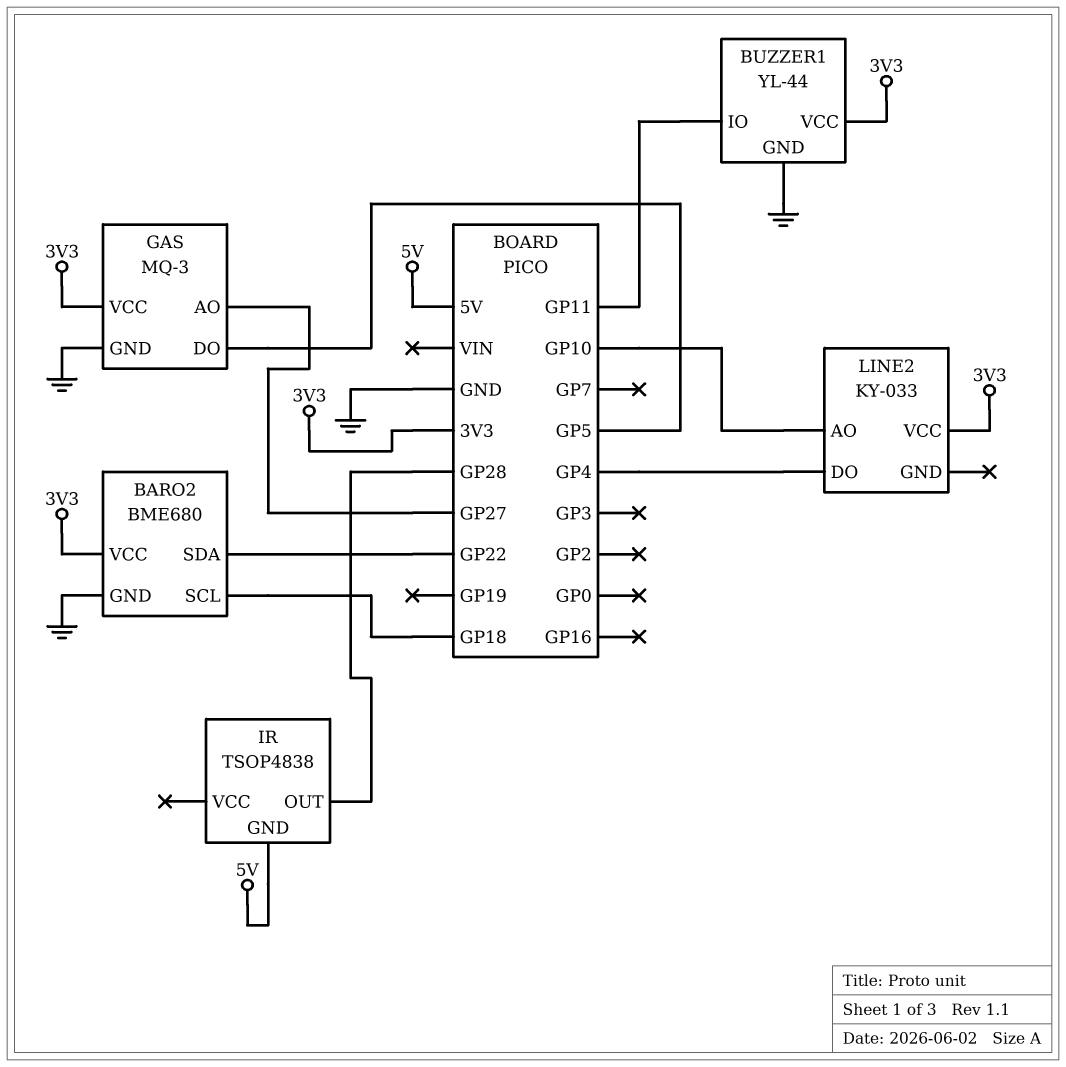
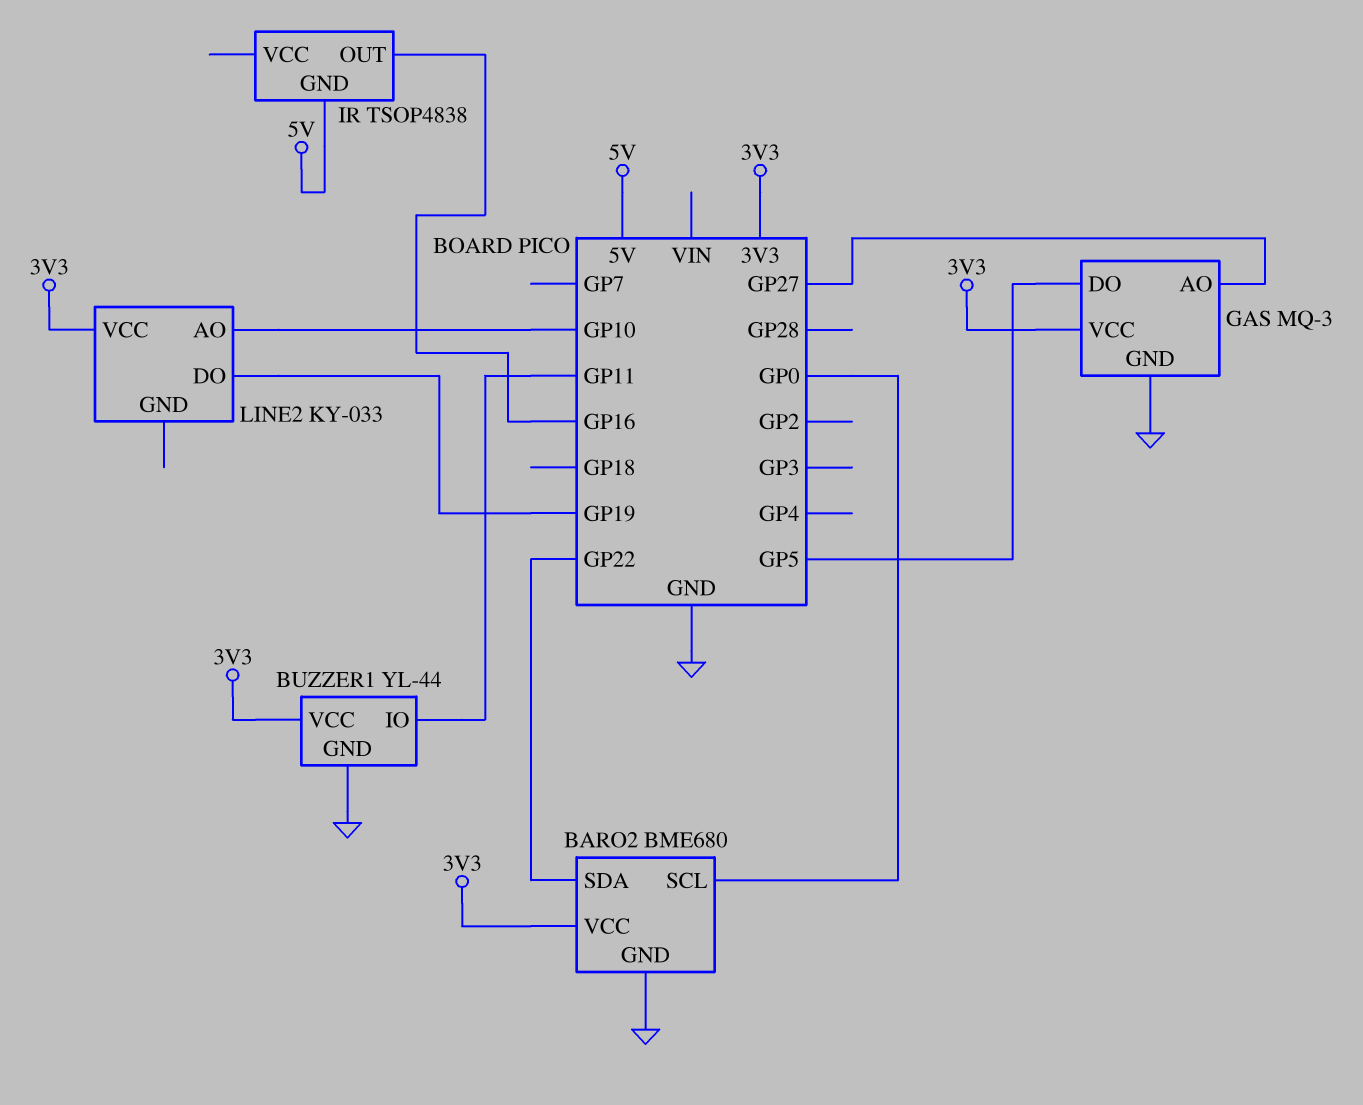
BARO2 pin SCL: GP18 -> GP0
IR pin OUT: GP28 -> GP16
LINE2 pin DO: GP4 -> GP19

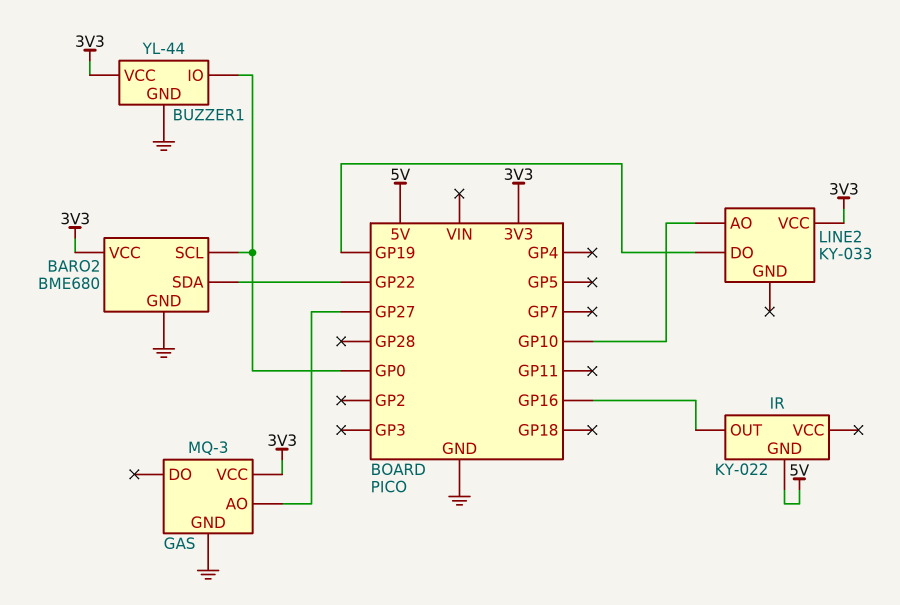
BUZZER1 pin IO: GP11 -> GP0
GAS pin DO: GP5 -> none
IR: TSOP4838 -> KY-022

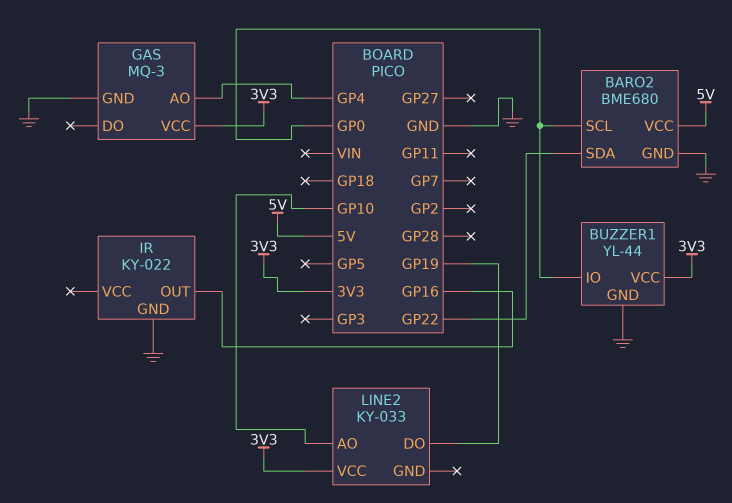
BARO2 pin VCC: 3V3 -> 5V
GAS pin AO: GP27 -> GP4
IR pin GND: 5V -> GND

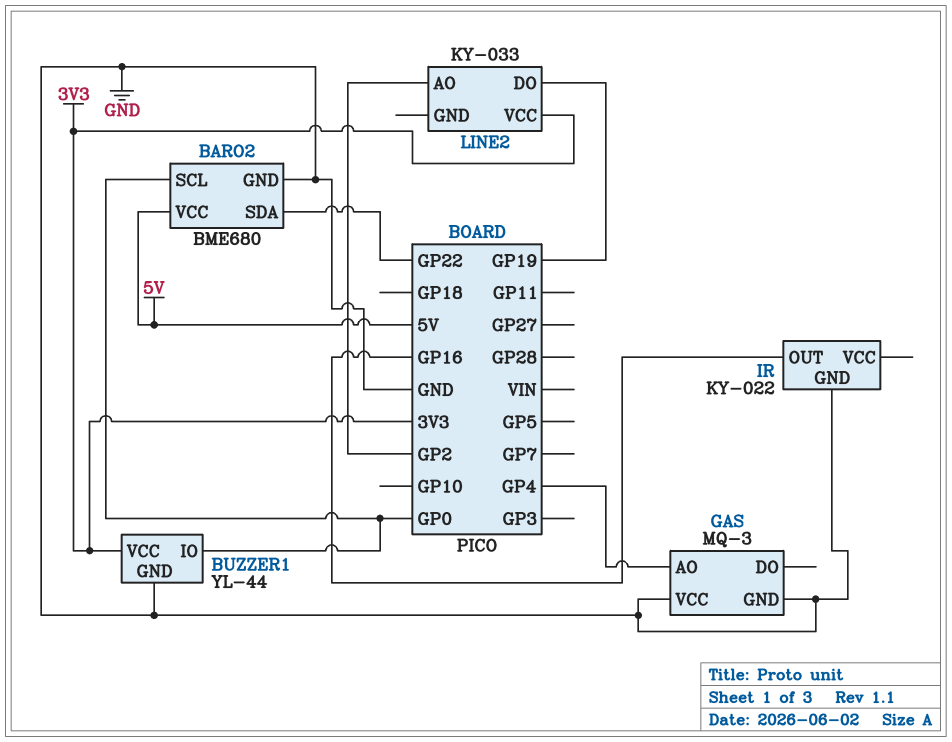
GAS pin VCC: 3V3 -> GND
LINE2 pin AO: GP10 -> GP2

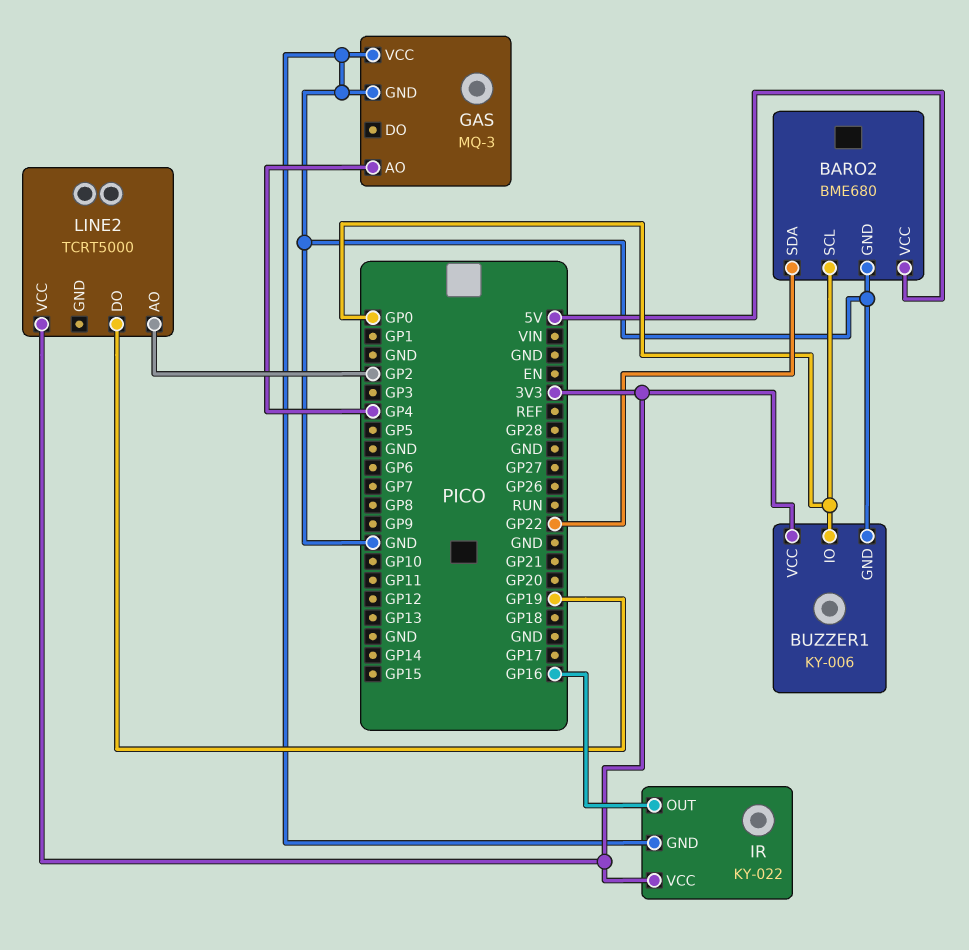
BUZZER1: YL-44 -> KY-006
IR pin VCC: none -> 3V3
LINE2: KY-033 -> TCRT5000

